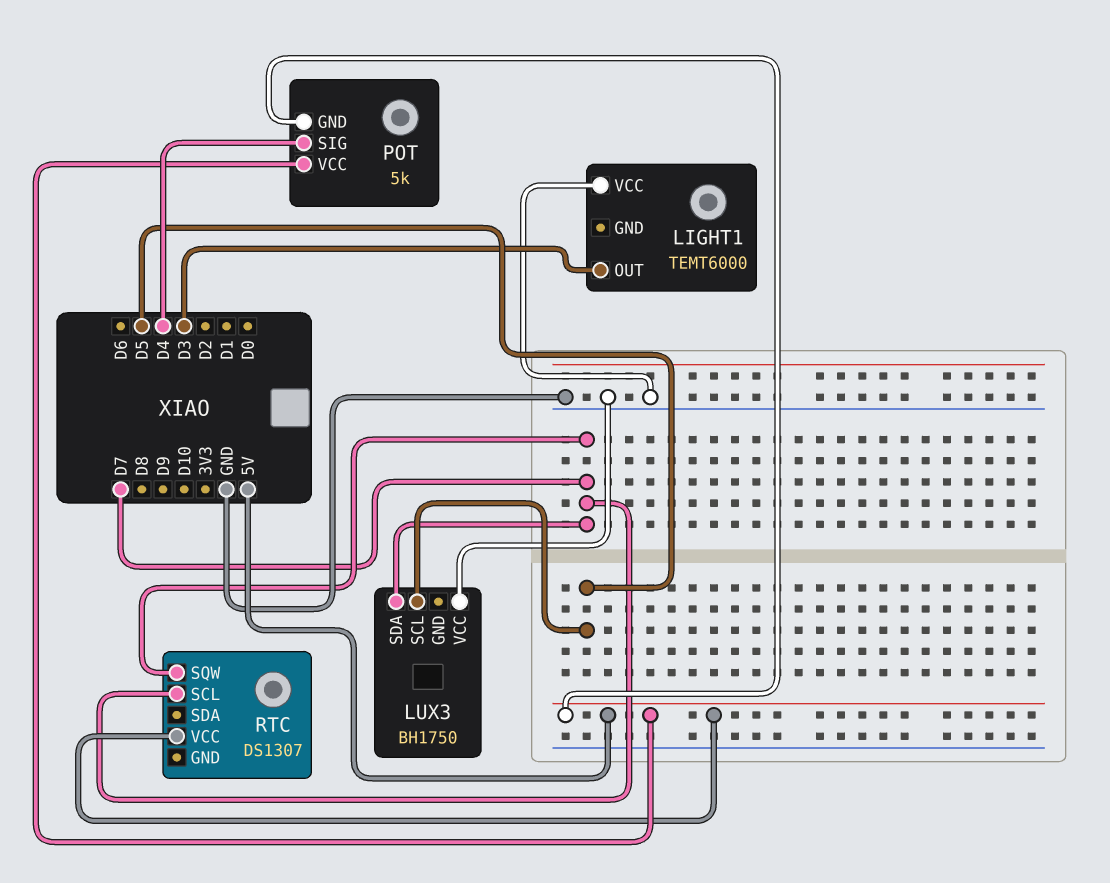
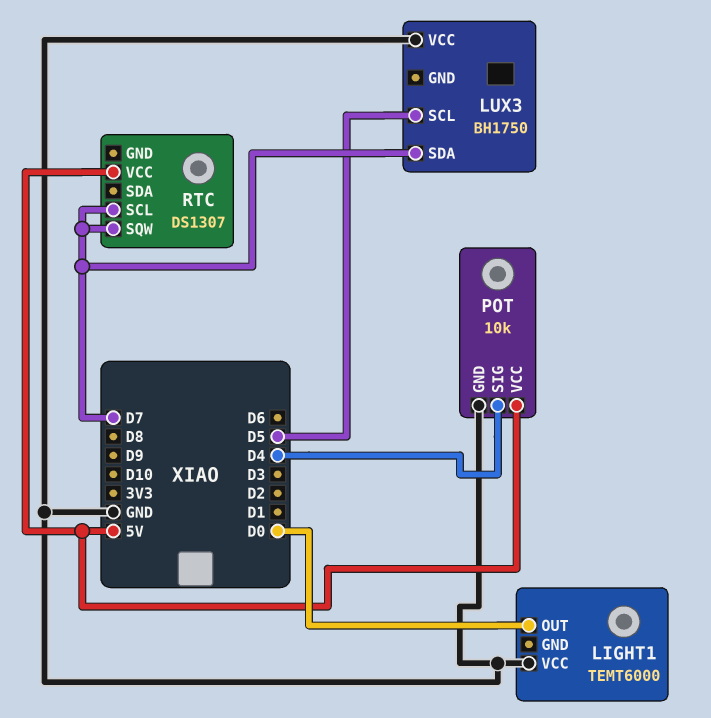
LIGHT1 pin OUT: D3 -> D0
POT: 5k -> 10k
POT pin GND: 5V -> GND

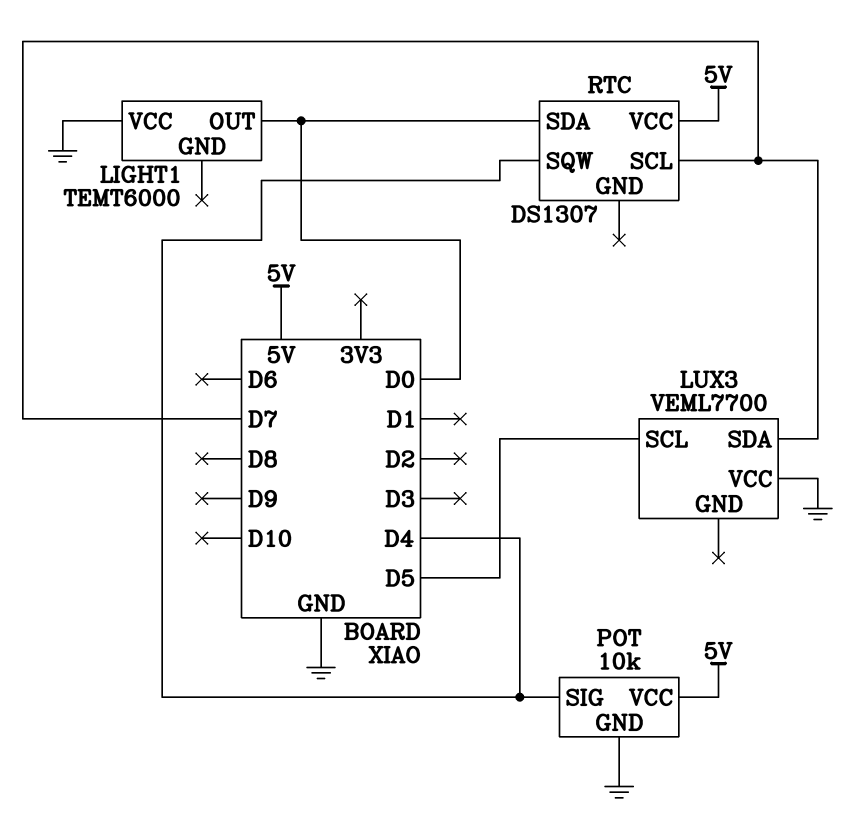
LUX3: BH1750 -> VEML7700
RTC pin SDA: none -> D0
RTC pin SQW: D7 -> D4

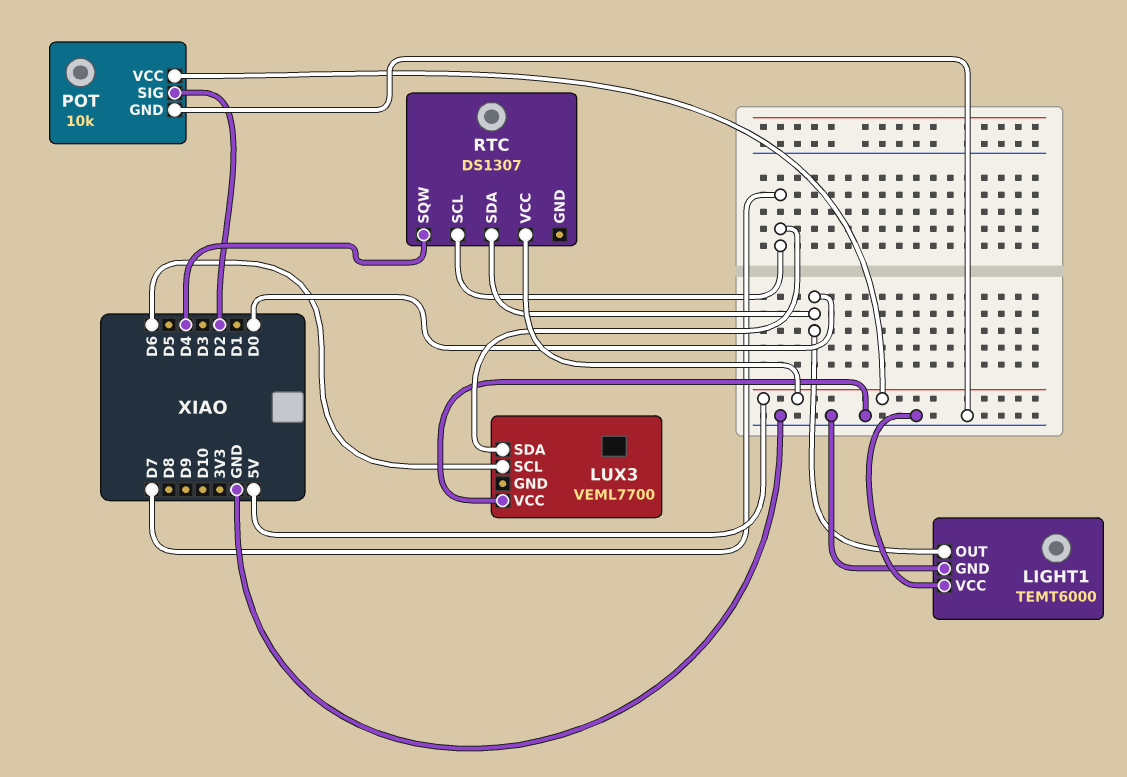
LIGHT1 pin GND: none -> GND
LUX3 pin SCL: D5 -> D6
POT pin SIG: D4 -> D2

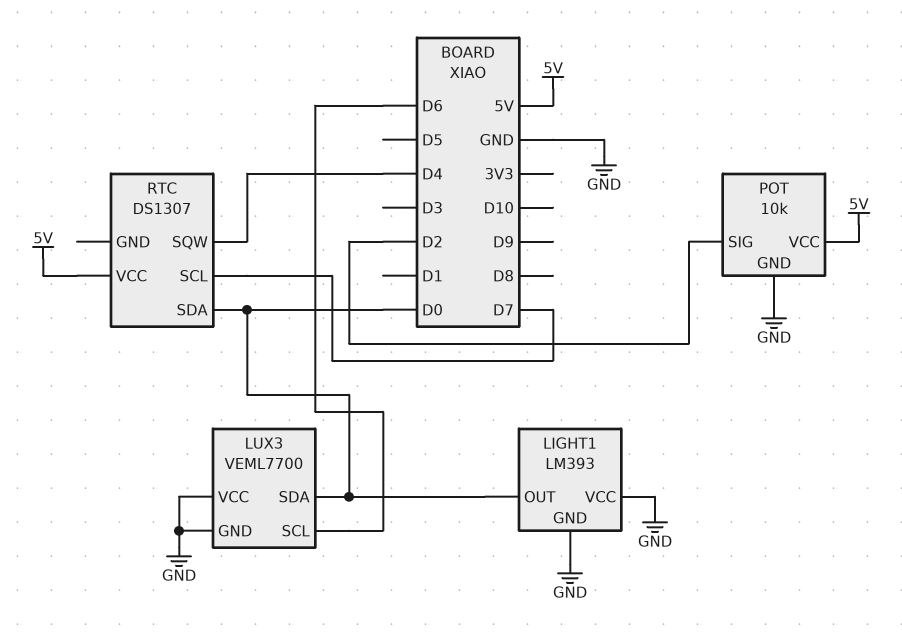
LIGHT1: TEMT6000 -> LM393
LUX3 pin GND: none -> GND
LUX3 pin SDA: D7 -> D0

